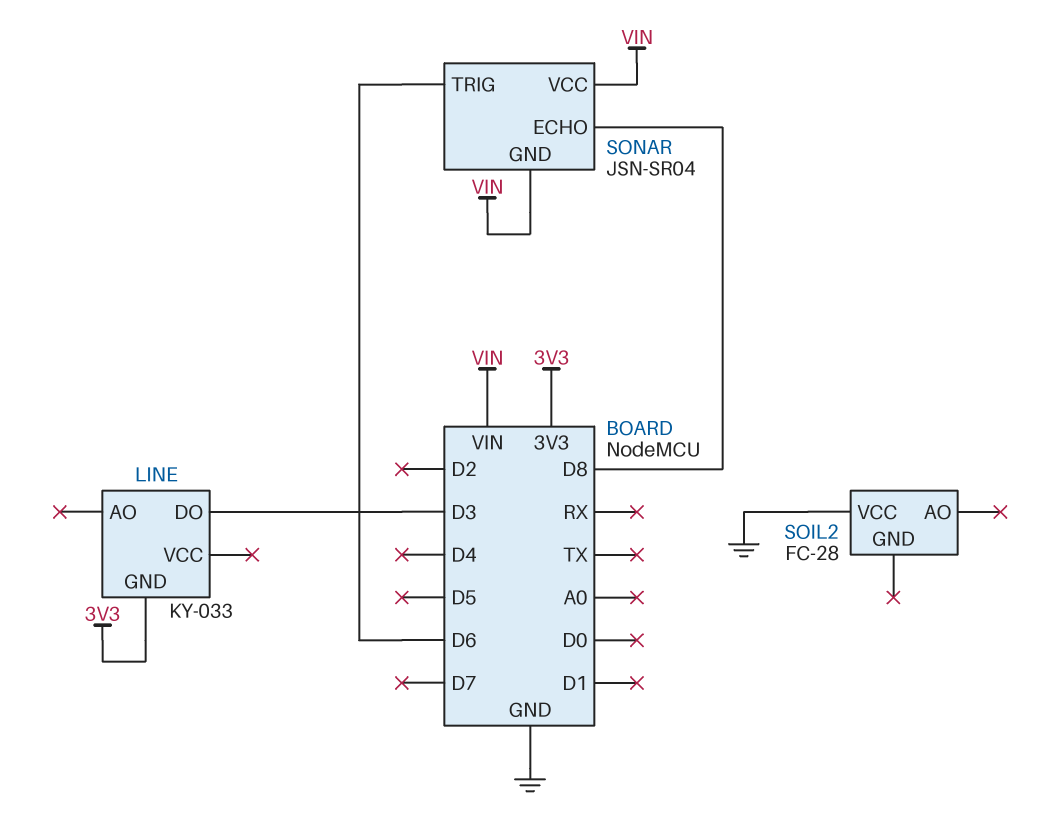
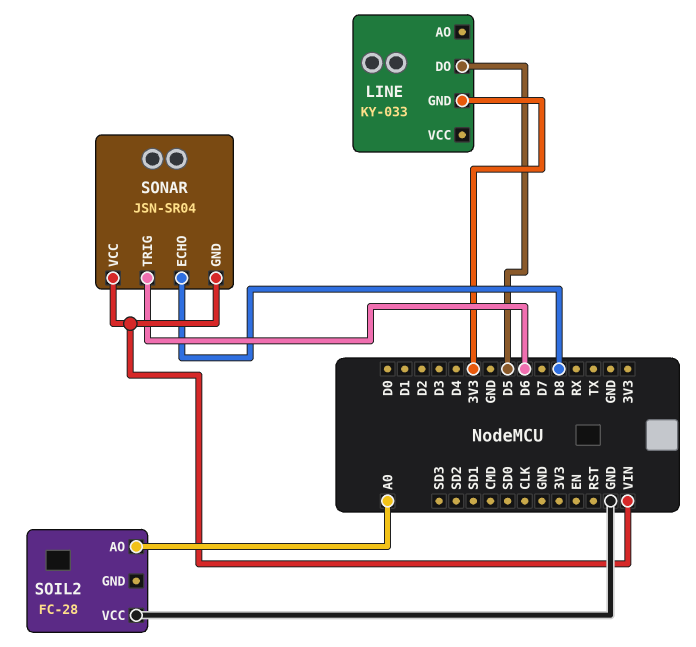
LINE pin DO: D3 -> D5
SOIL2 pin AO: none -> A0

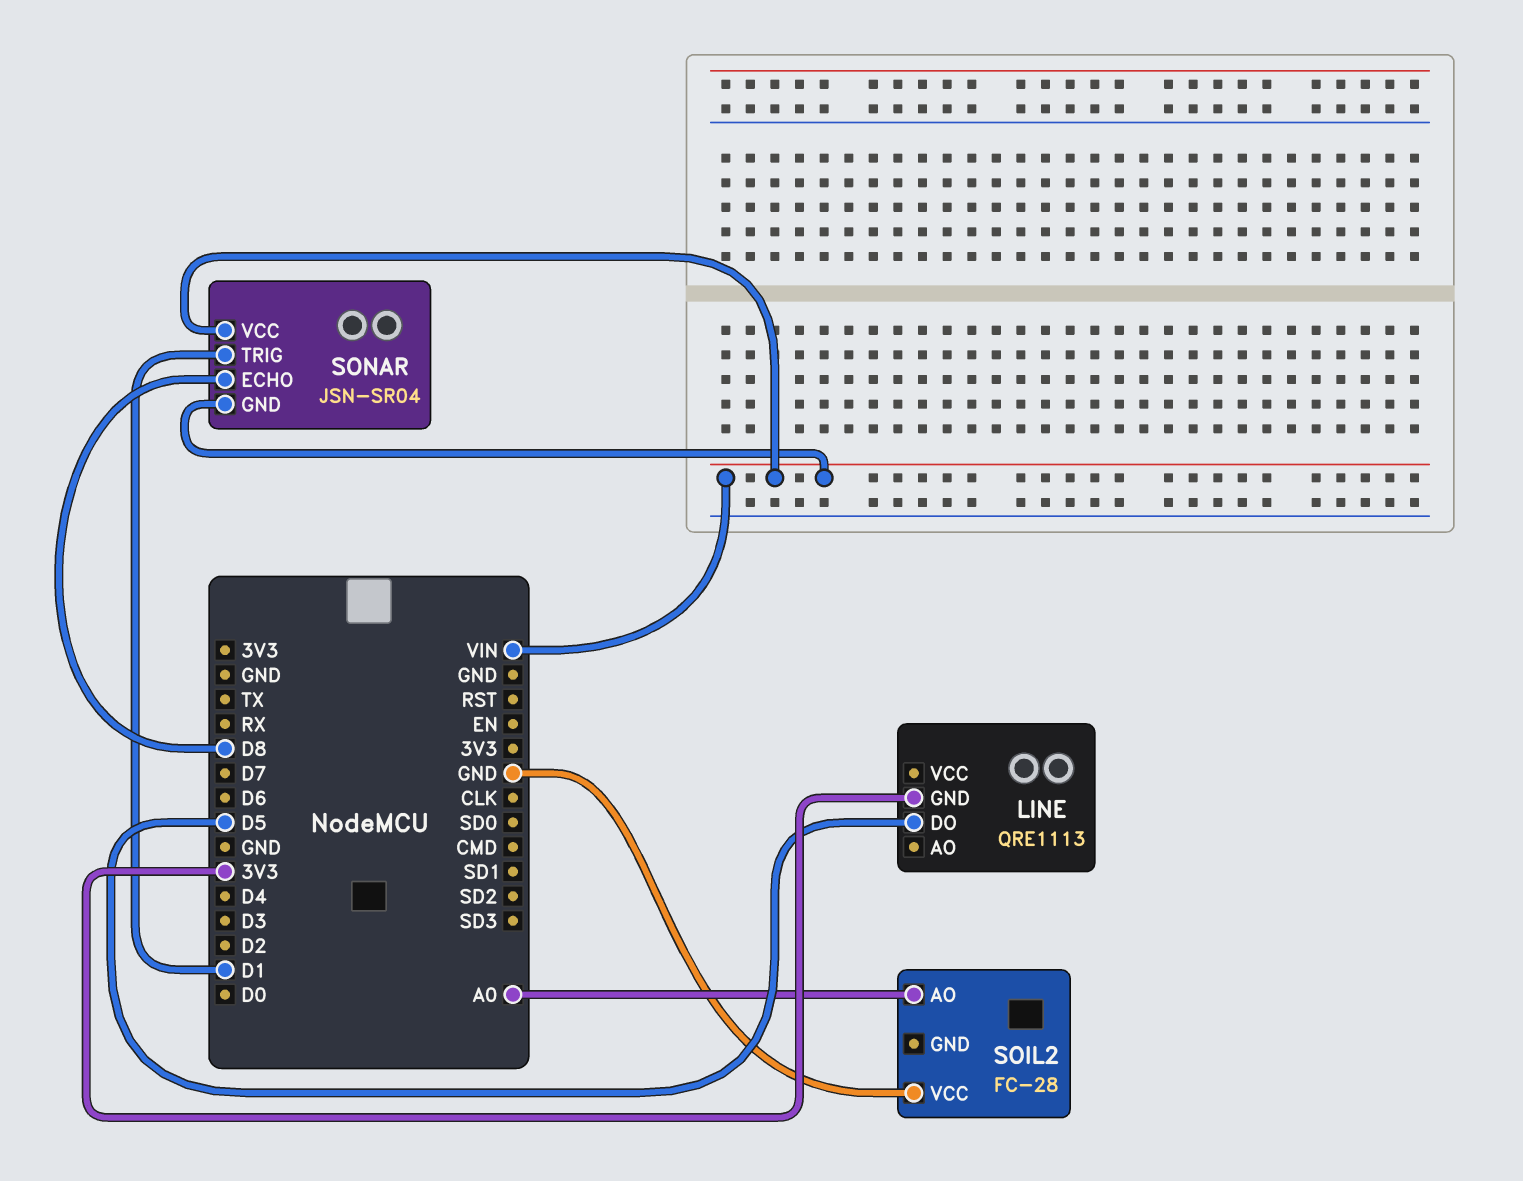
LINE: KY-033 -> QRE1113
SONAR pin TRIG: D6 -> D1

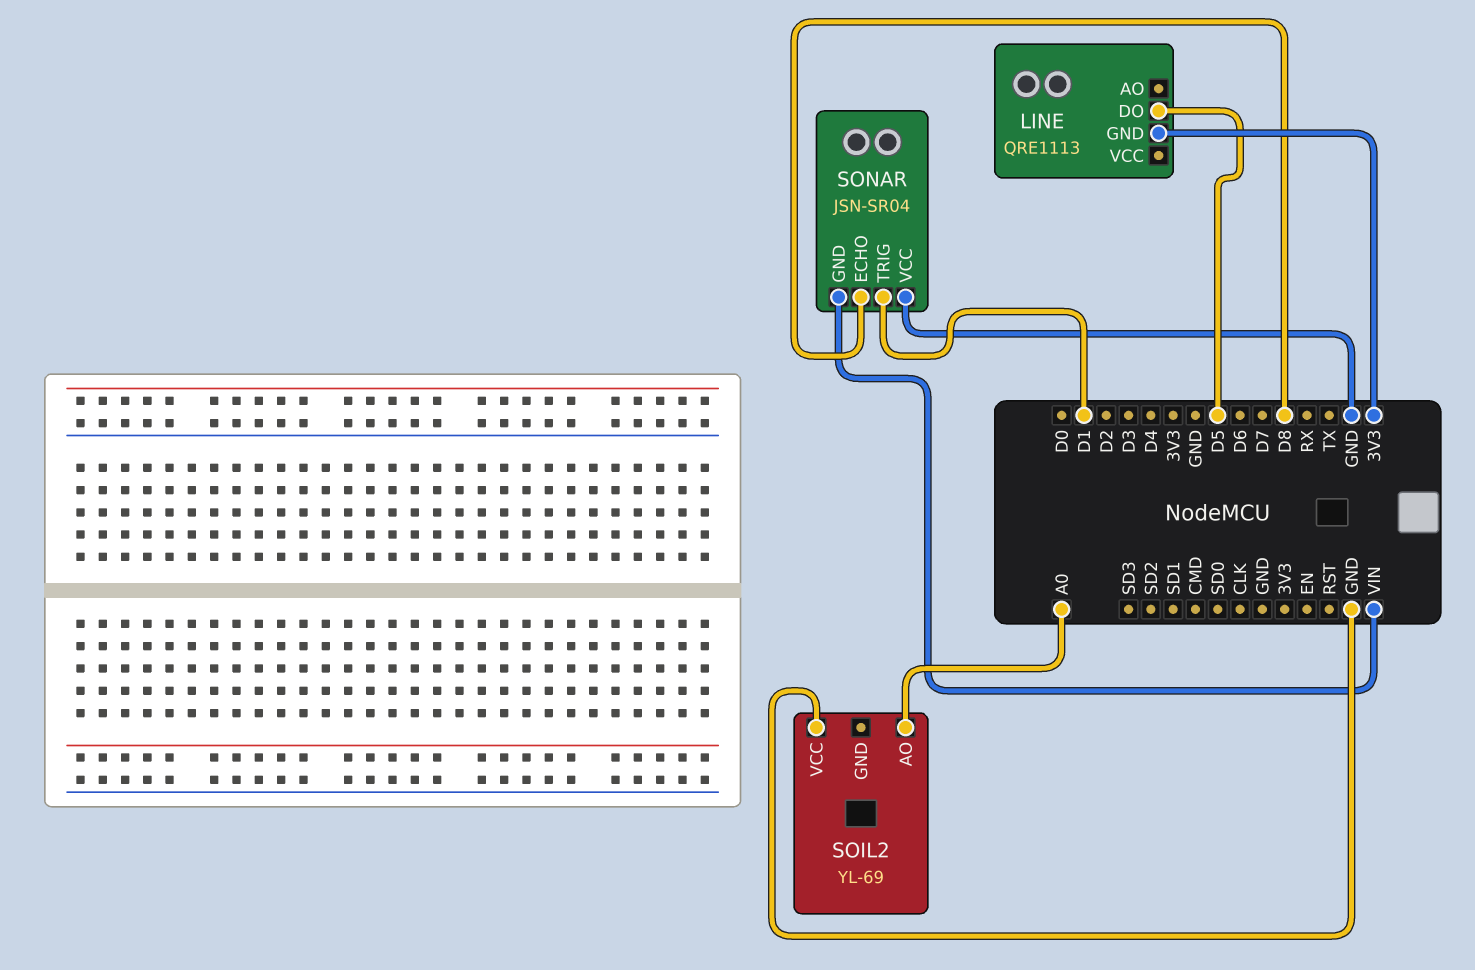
SOIL2: FC-28 -> YL-69
SONAR pin VCC: VIN -> GND

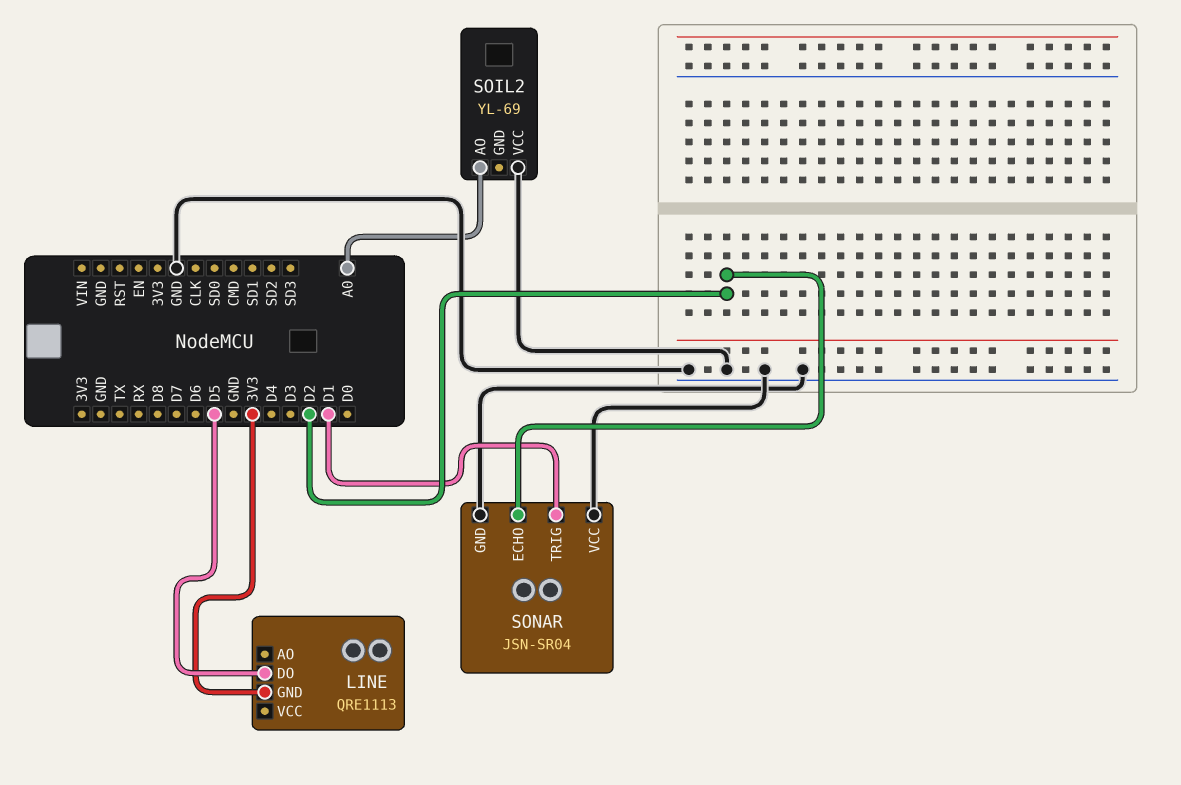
SONAR pin ECHO: D8 -> D2
SONAR pin GND: VIN -> GND

